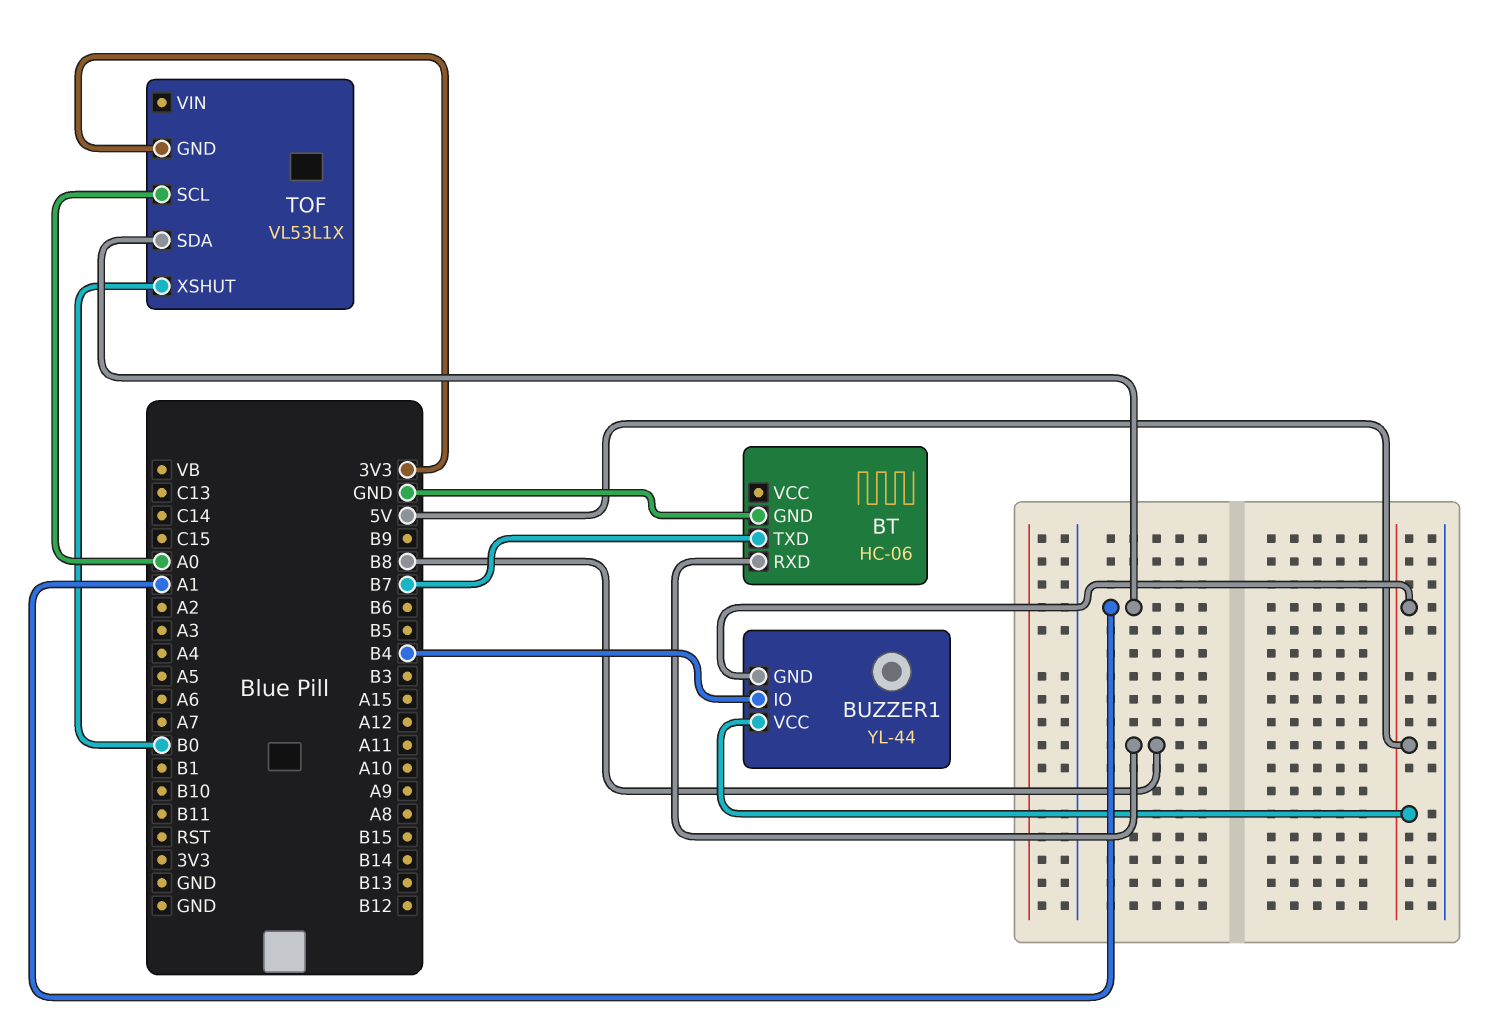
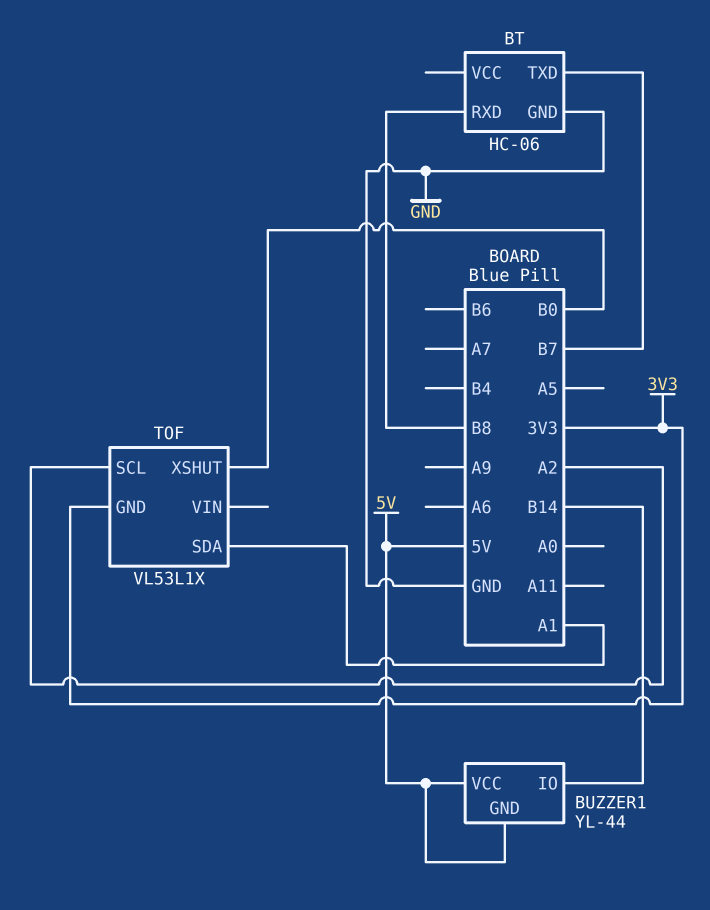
BUZZER1 pin IO: B4 -> B14
TOF pin SCL: A0 -> A2

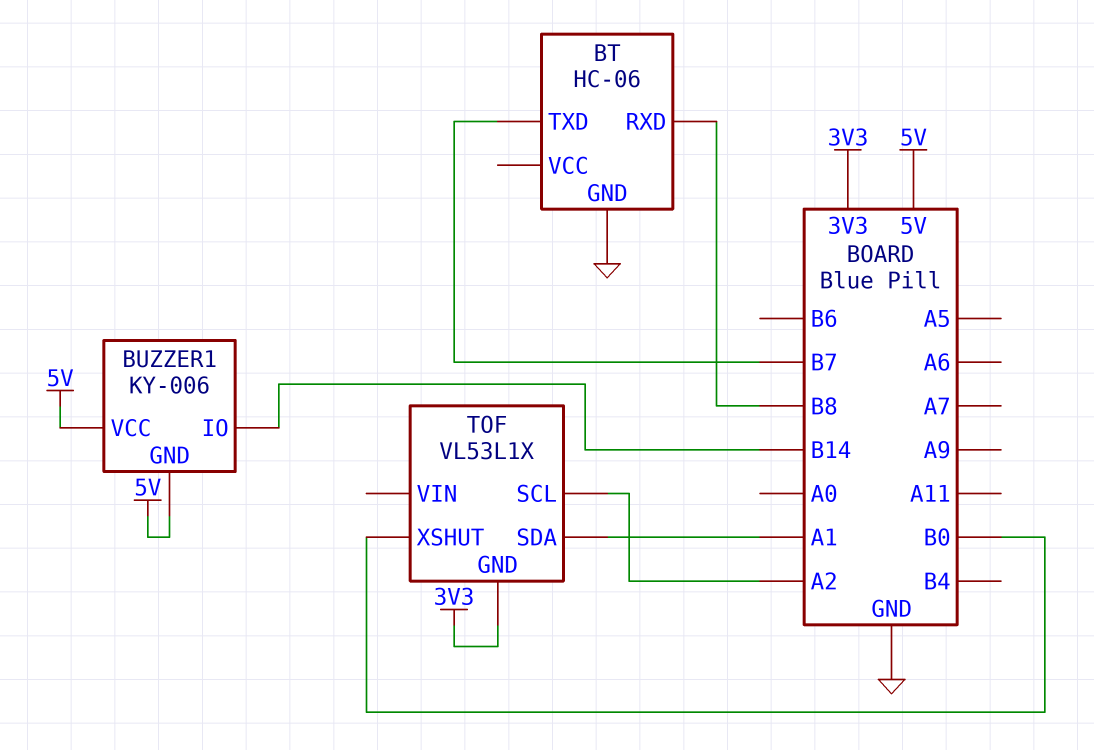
BUZZER1: YL-44 -> KY-006

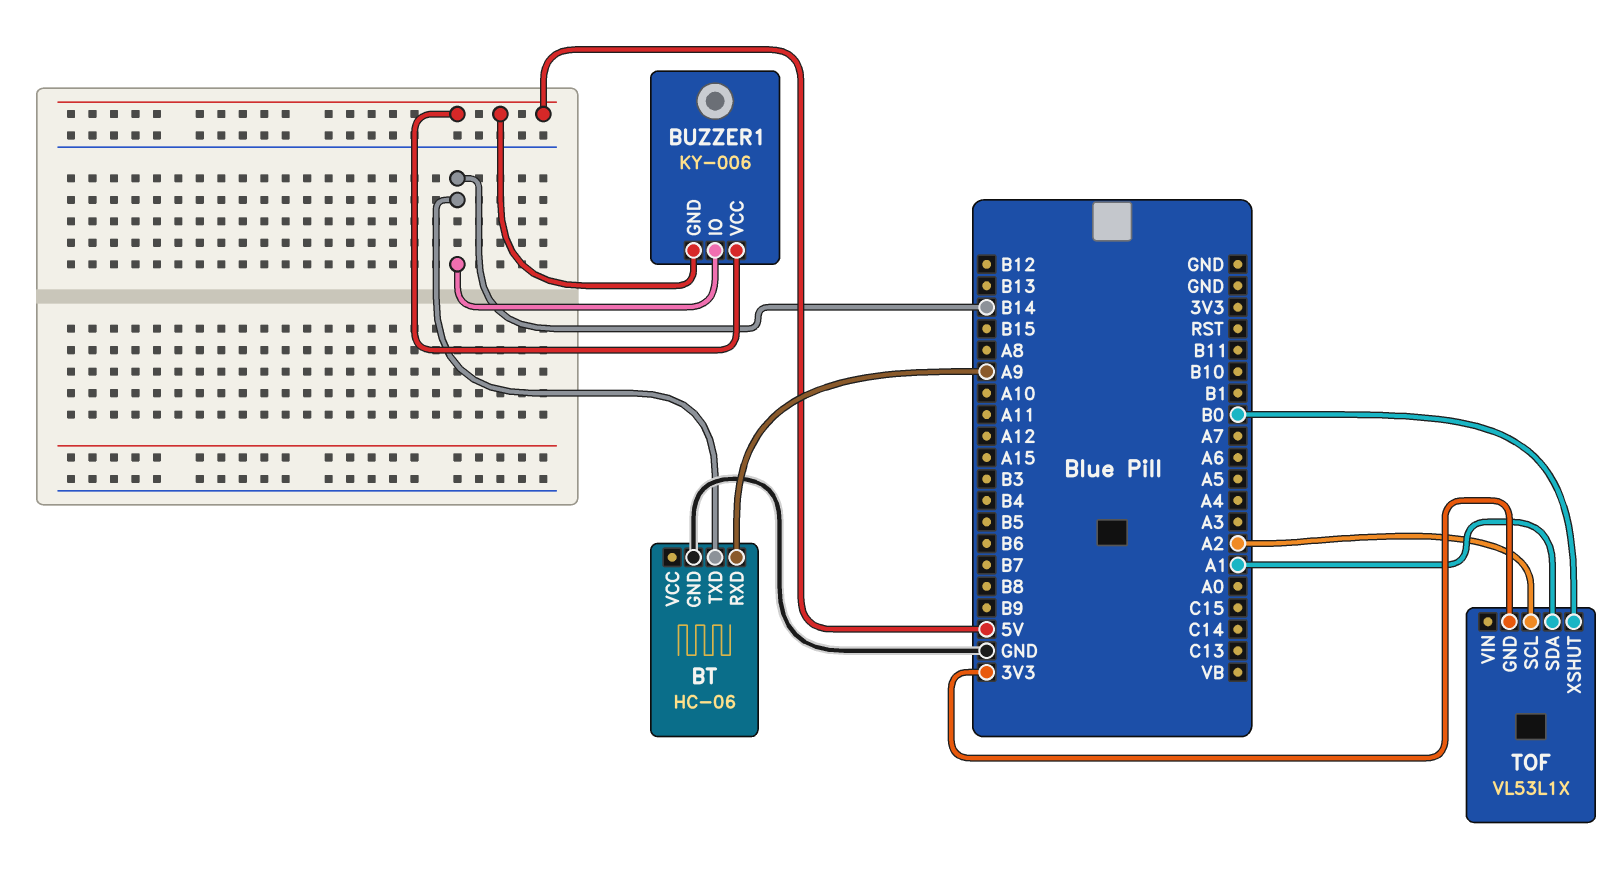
BT pin RXD: B8 -> A9
BT pin TXD: B7 -> B14

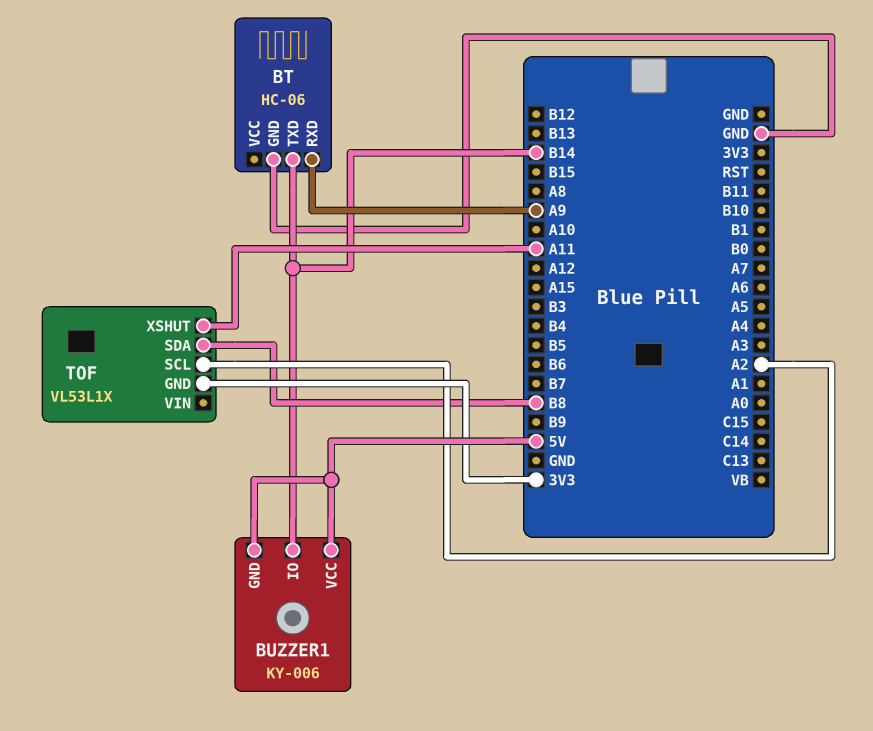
TOF pin SDA: A1 -> B8
TOF pin XSHUT: B0 -> A11

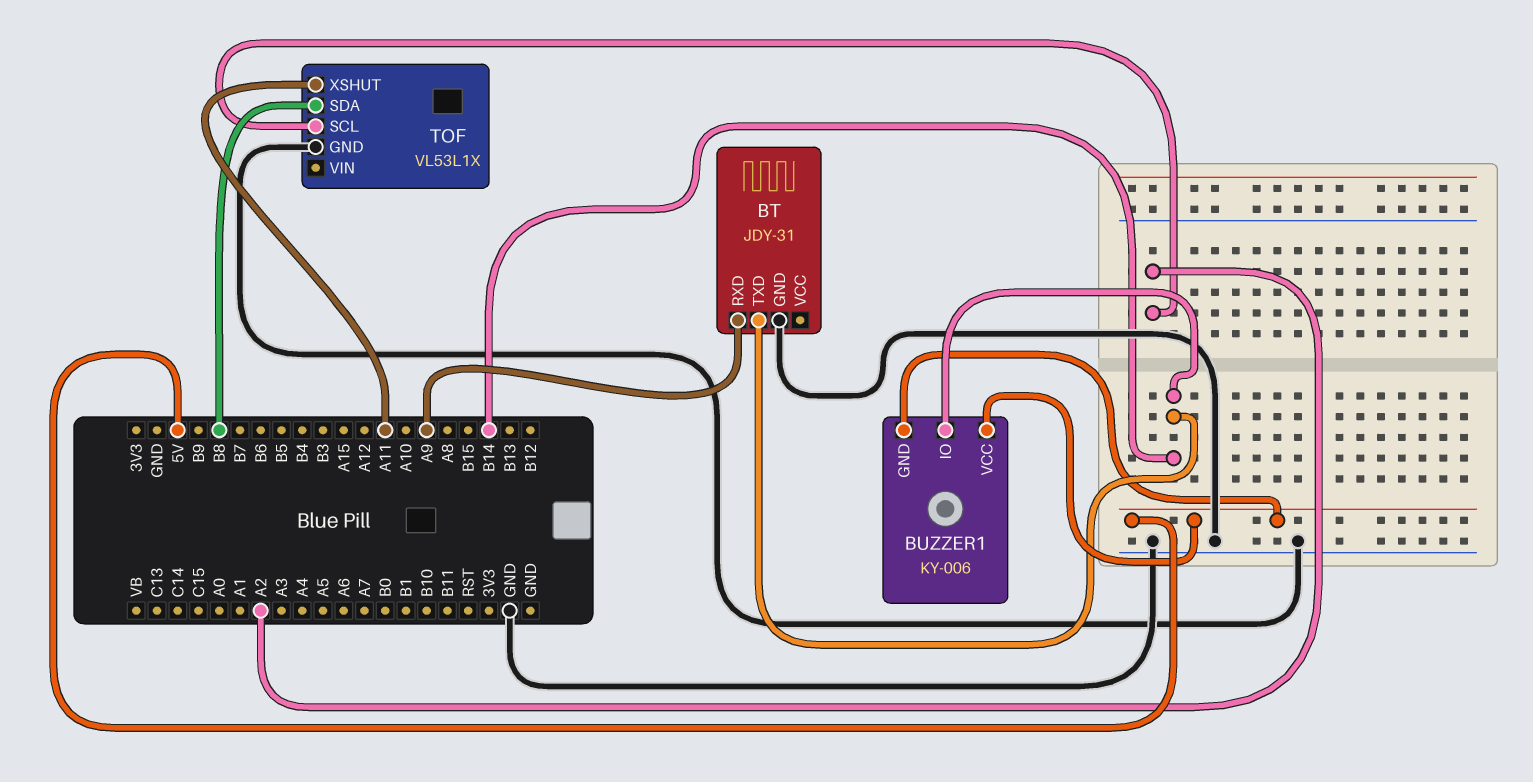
BT: HC-06 -> JDY-31
TOF pin GND: 3V3 -> GND

